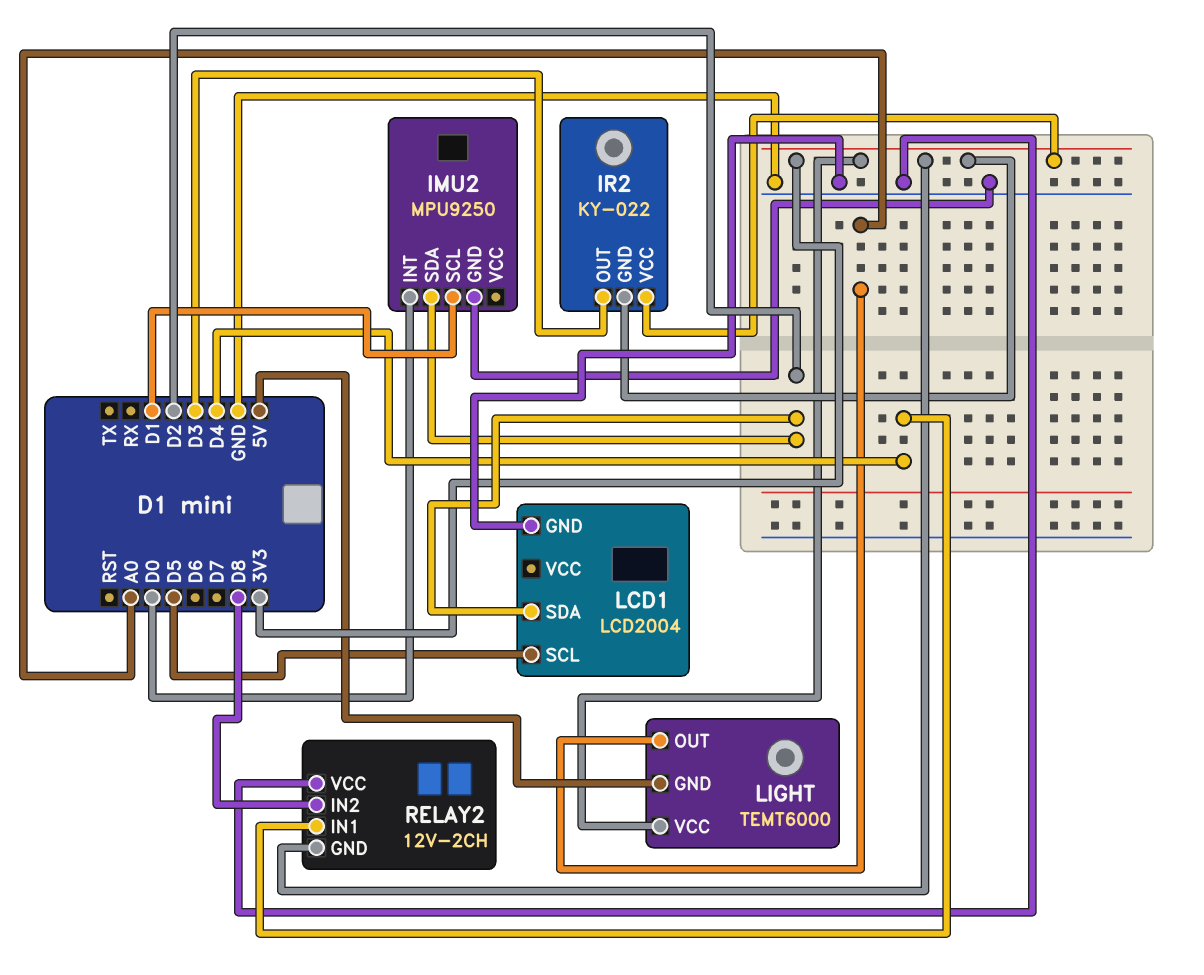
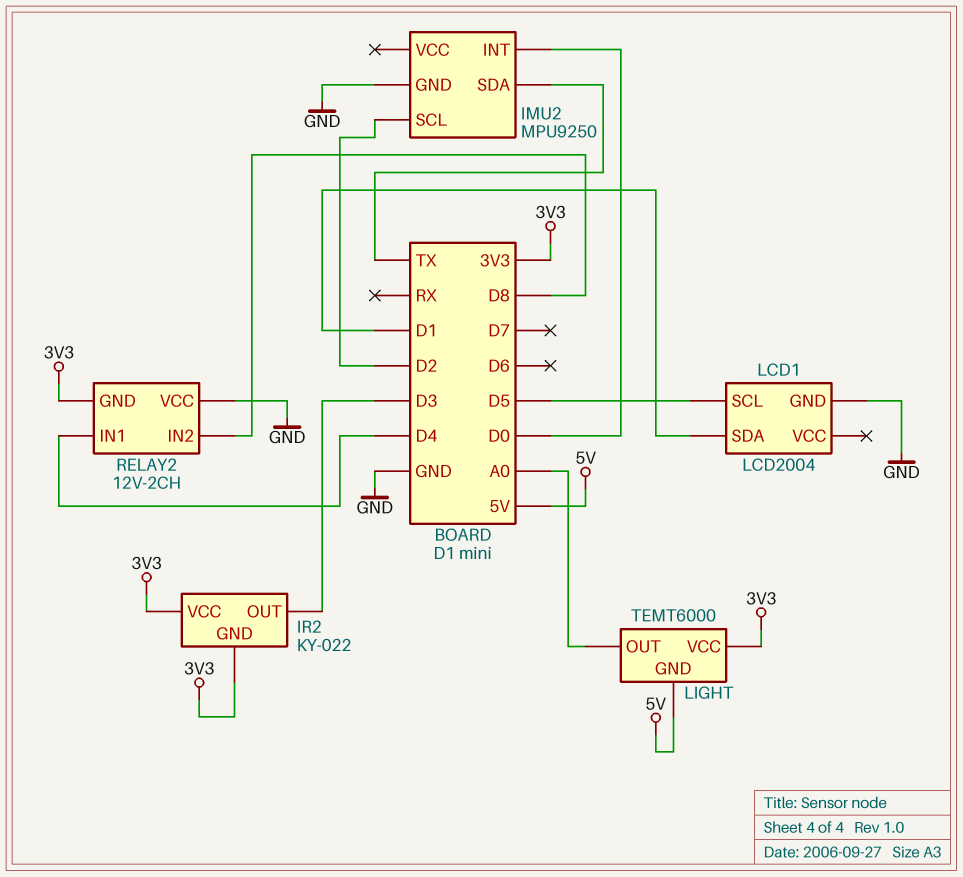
IMU2 pin SCL: D1 -> D2
IMU2 pin SDA: D2 -> TX
LCD1 pin SDA: D2 -> D1

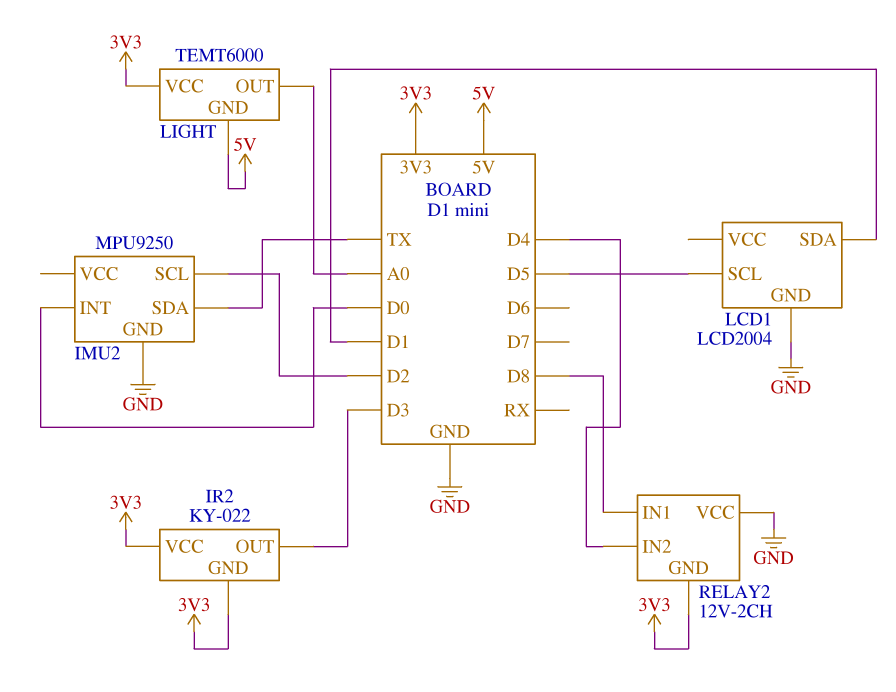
RELAY2 pin IN1: D4 -> D8
RELAY2 pin IN2: D8 -> D4

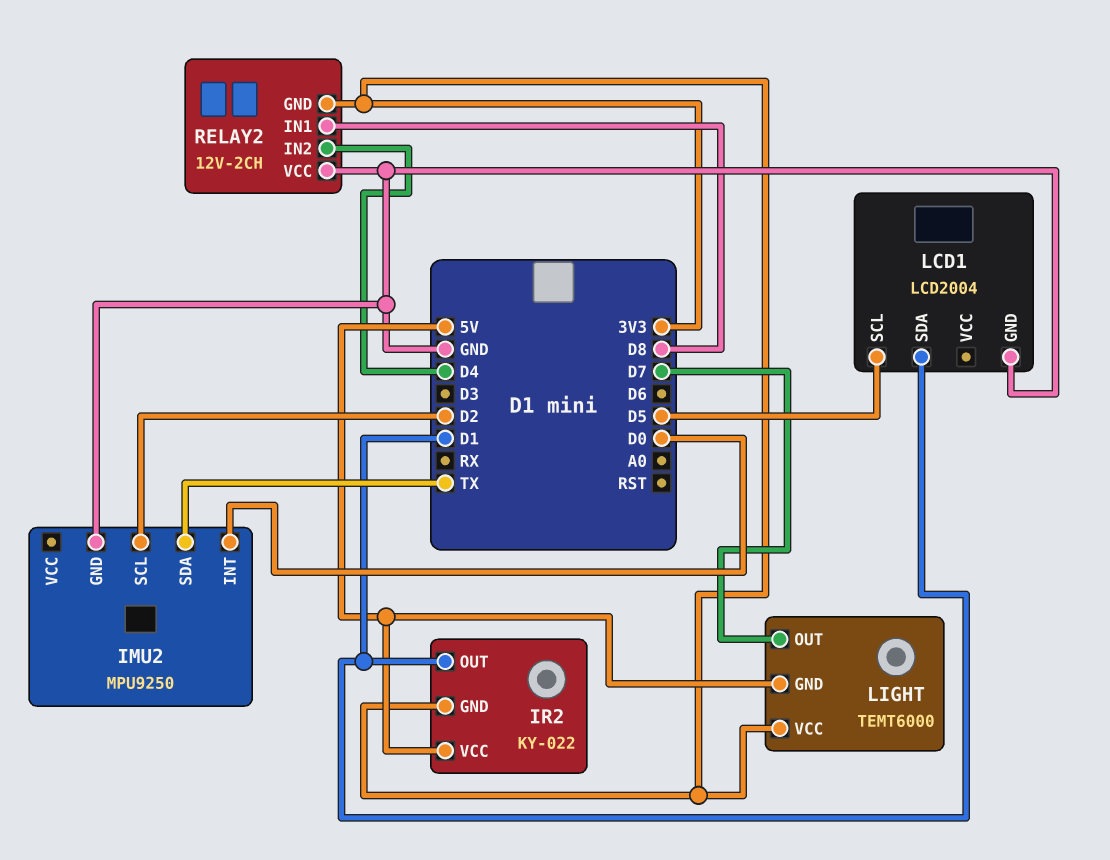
IR2 pin OUT: D3 -> D1
IR2 pin VCC: 3V3 -> 5V
LIGHT pin OUT: A0 -> D7

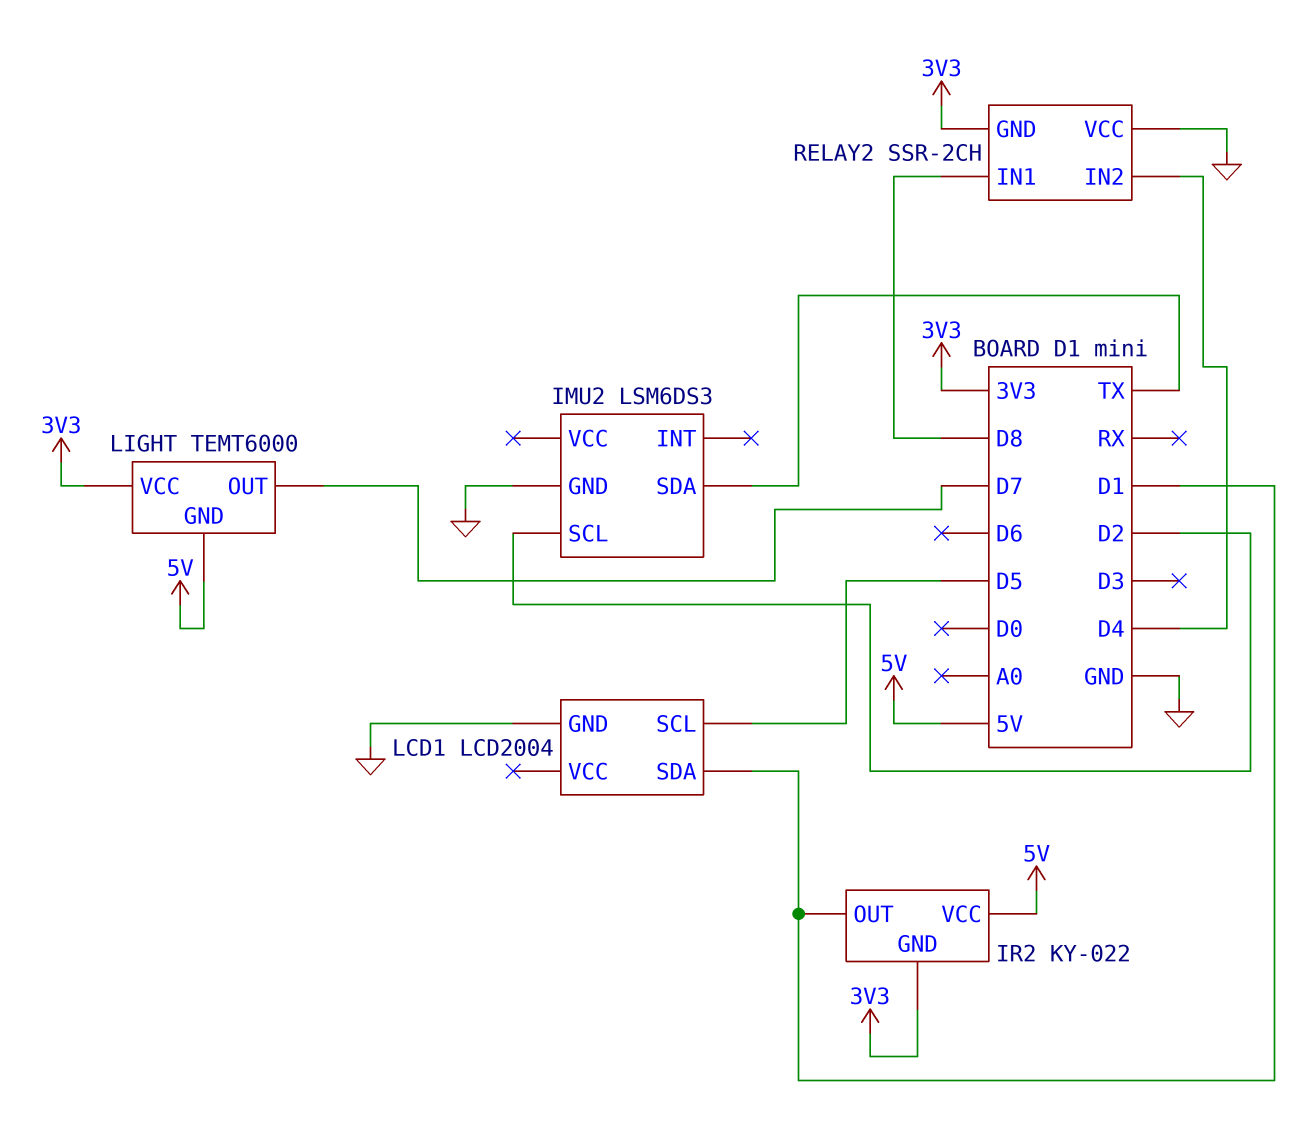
IMU2: MPU9250 -> LSM6DS3
IMU2 pin INT: D0 -> none
RELAY2: 12V-2CH -> SSR-2CH

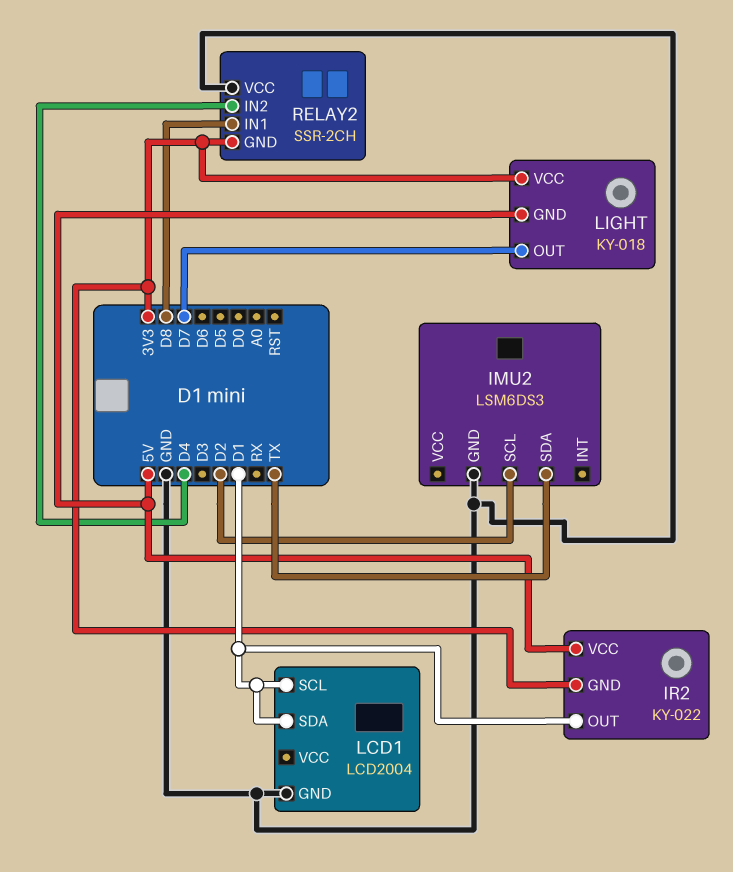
LCD1 pin SCL: D5 -> D1
LIGHT: TEMT6000 -> KY-018

